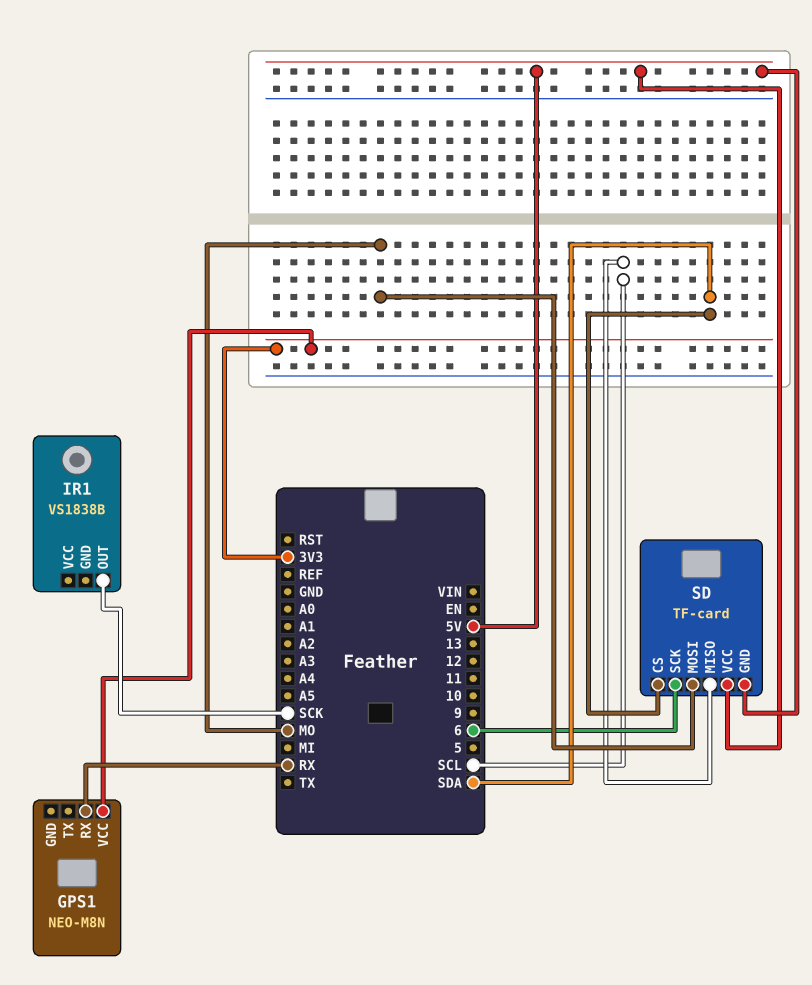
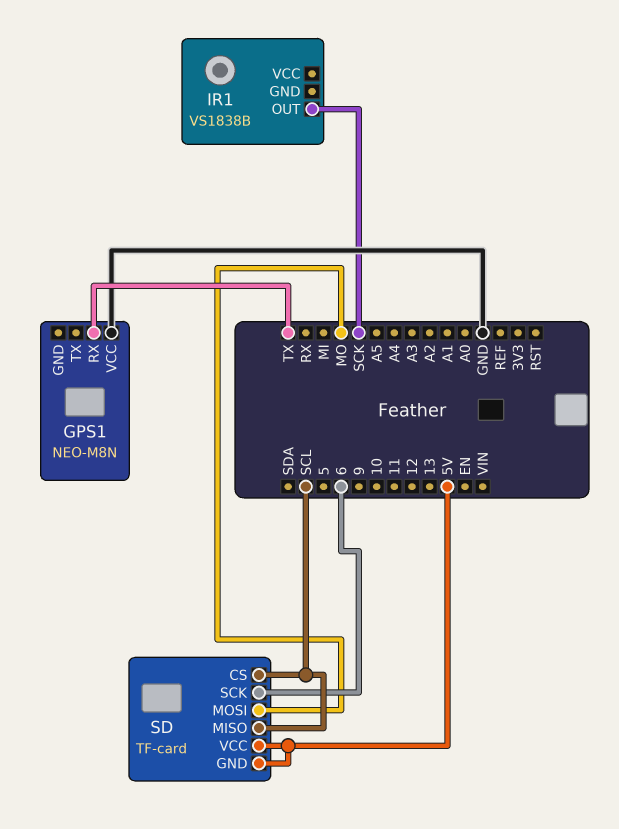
GPS1 pin RX: RX -> TX
GPS1 pin VCC: 3V3 -> GND
SD pin CS: SDA -> SCL

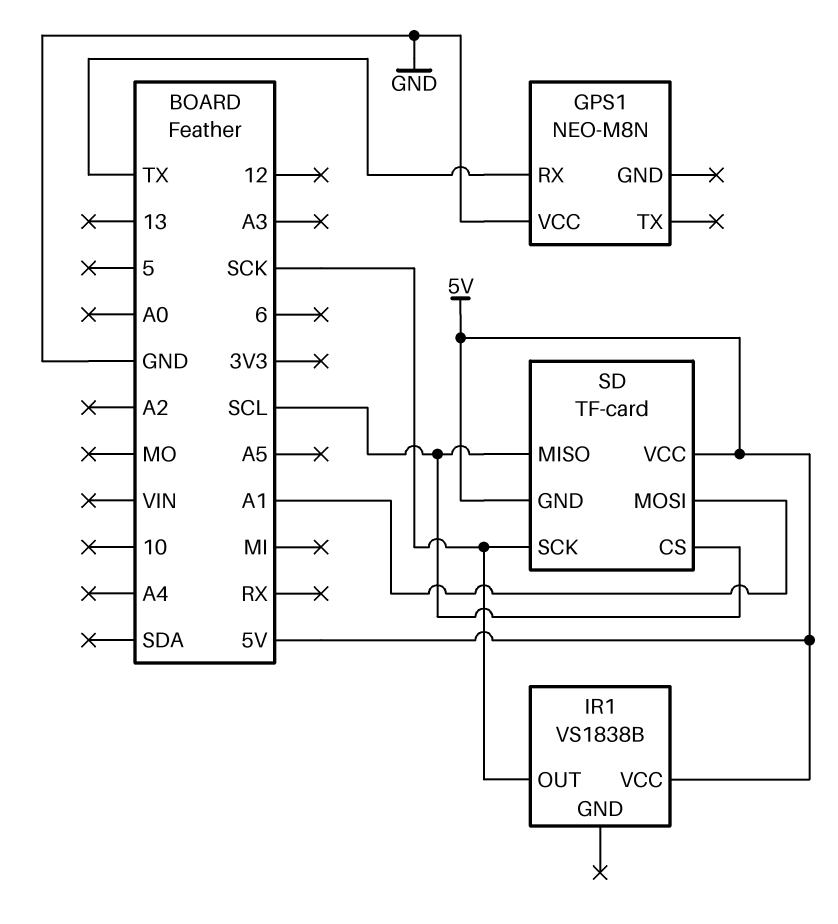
IR1 pin VCC: none -> 5V
SD pin MOSI: MO -> A1
SD pin SCK: 6 -> SCK

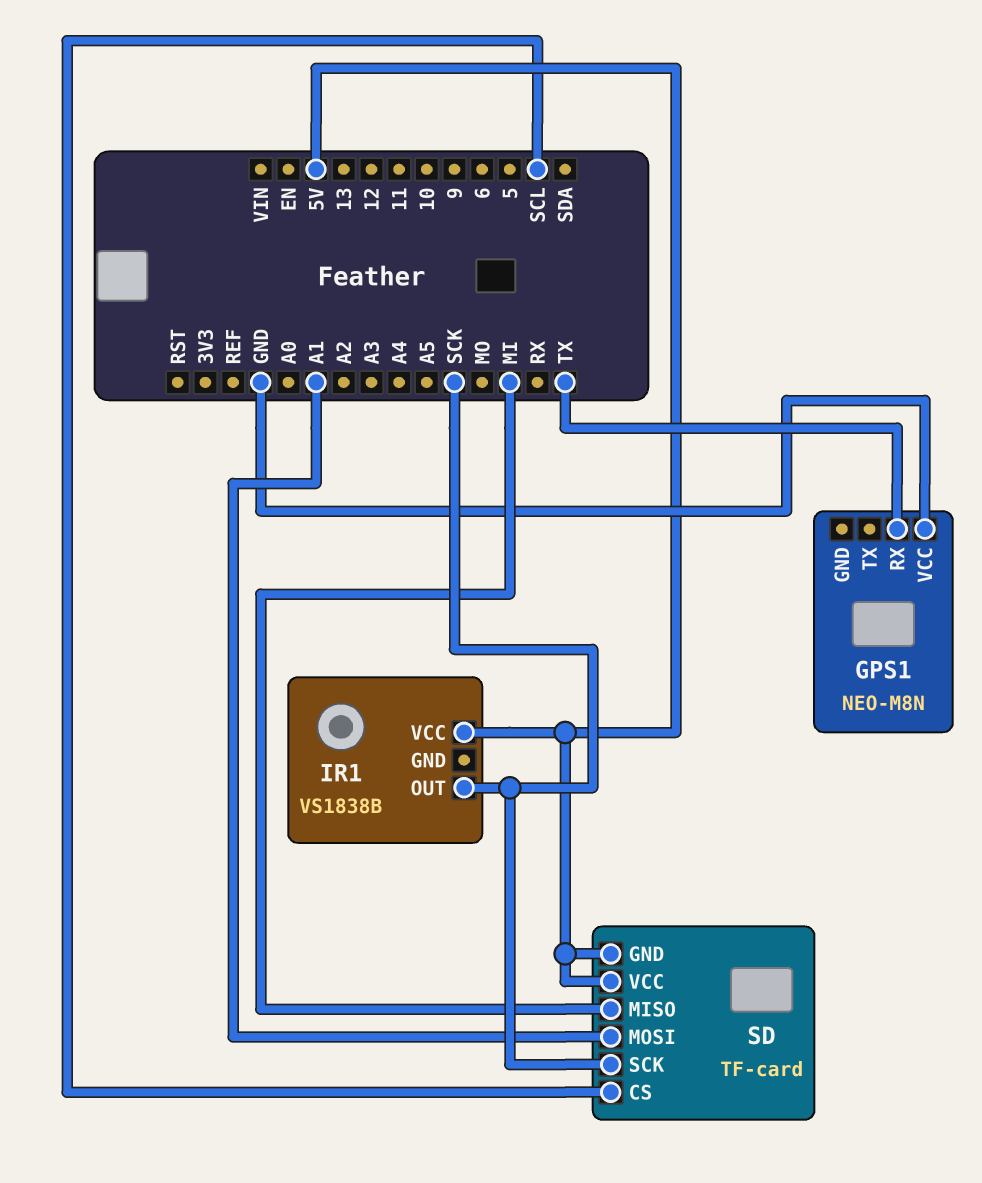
SD pin MISO: SCL -> MI

